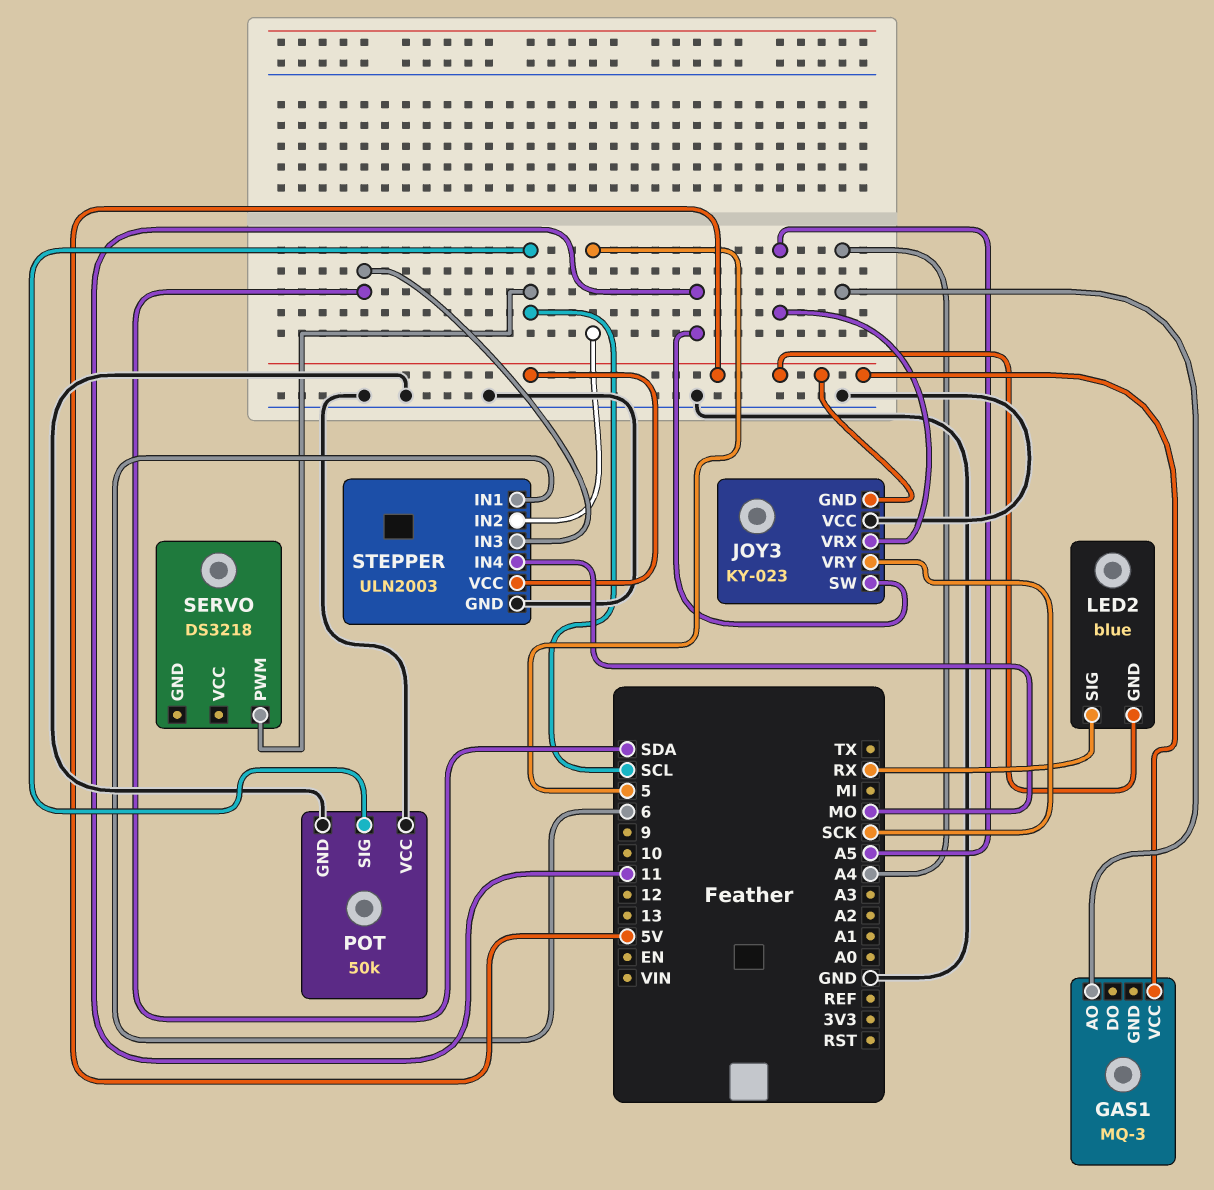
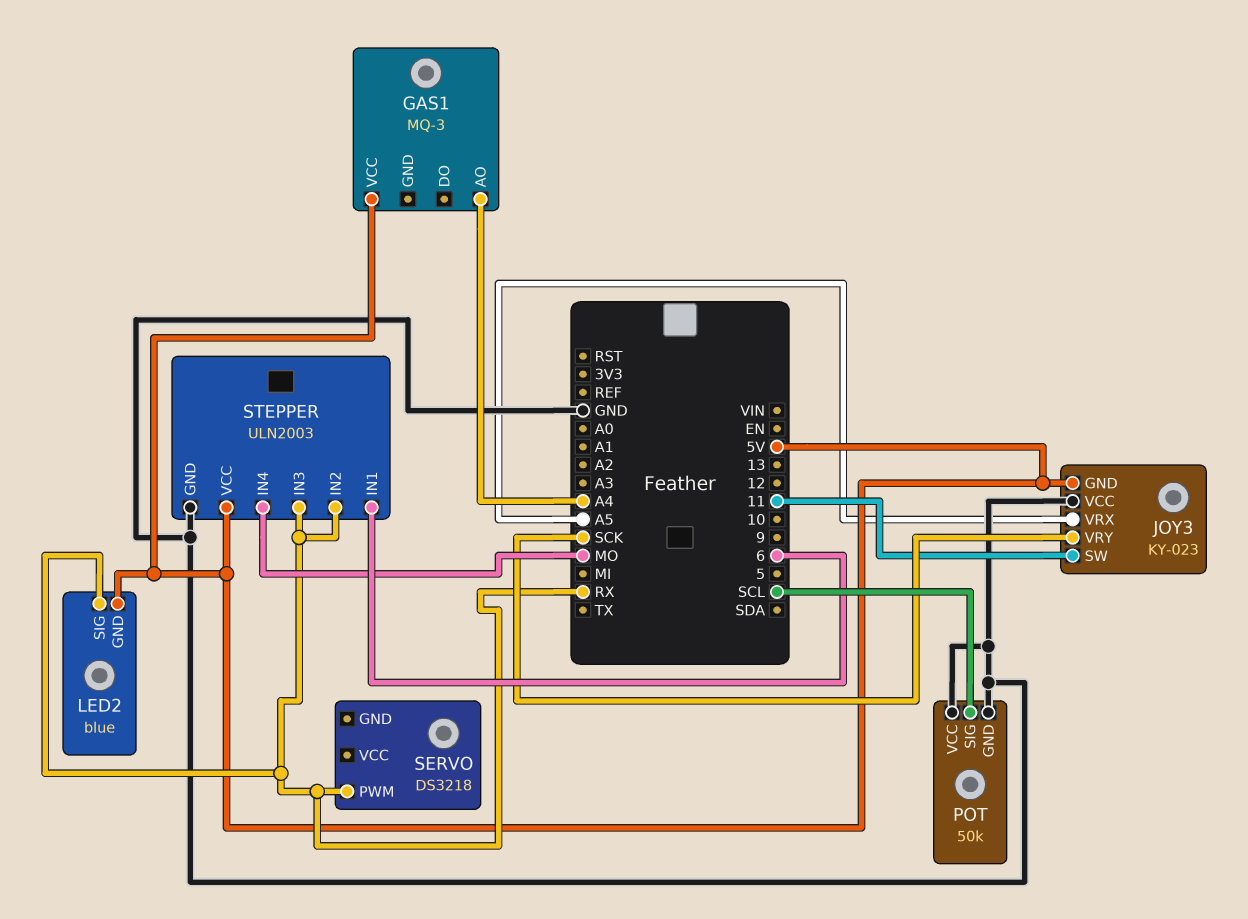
SERVO pin PWM: SCL -> RX
STEPPER pin IN2: 5 -> RX
STEPPER pin IN3: SDA -> RX

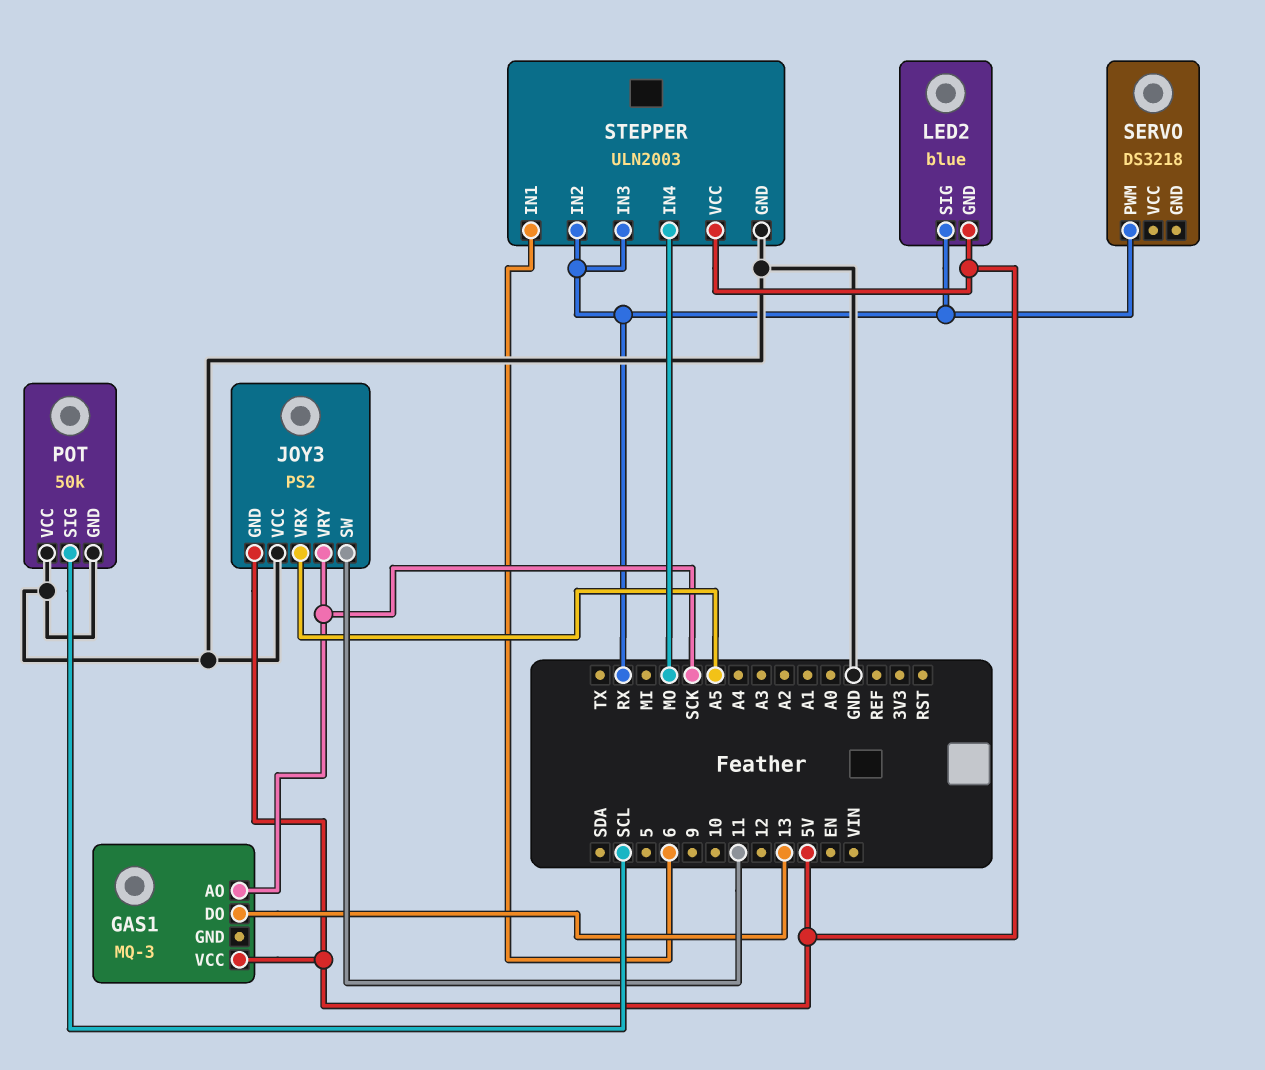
GAS1 pin AO: A4 -> SCK
GAS1 pin DO: none -> 13
JOY3: KY-023 -> PS2

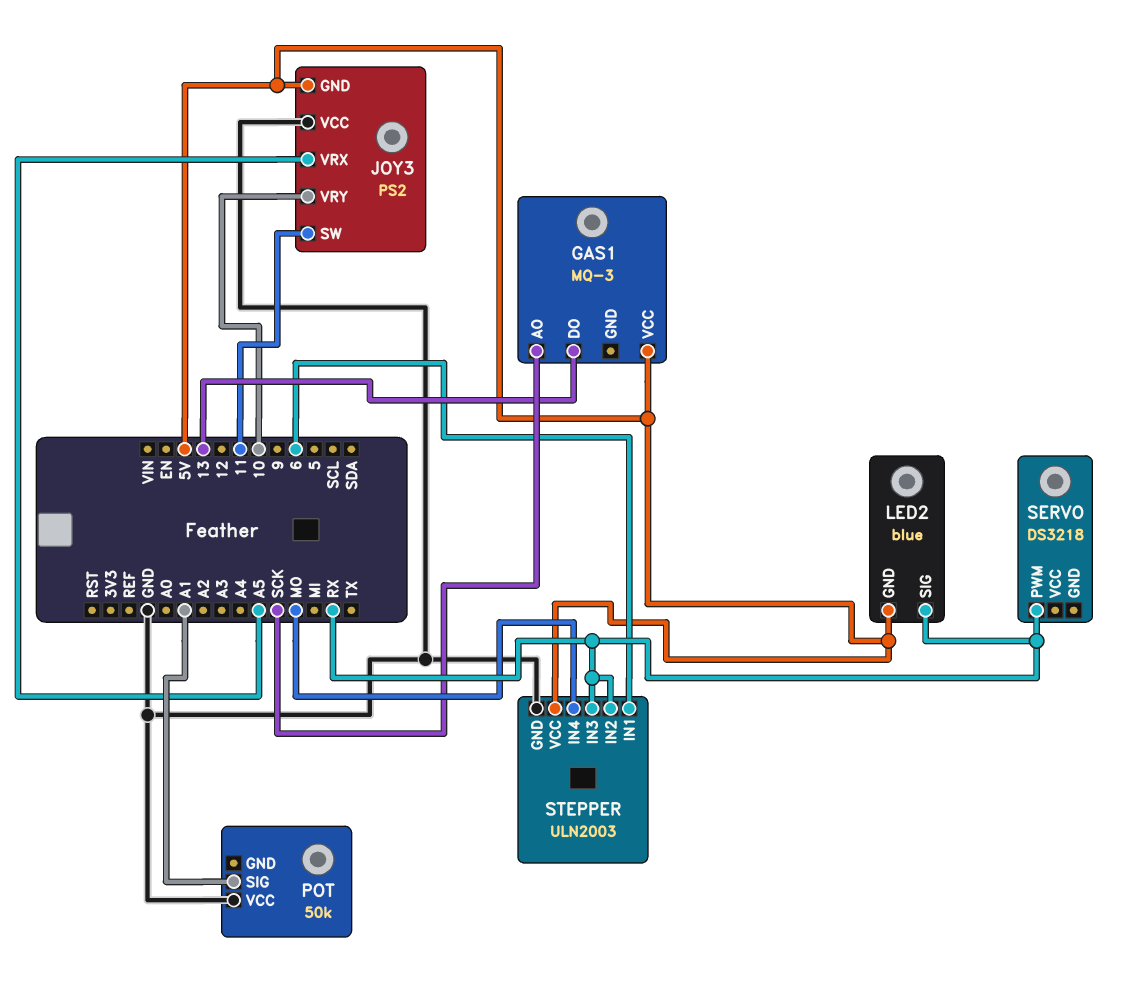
JOY3 pin VRY: SCK -> 10
POT pin GND: GND -> none
POT pin SIG: SCL -> A1

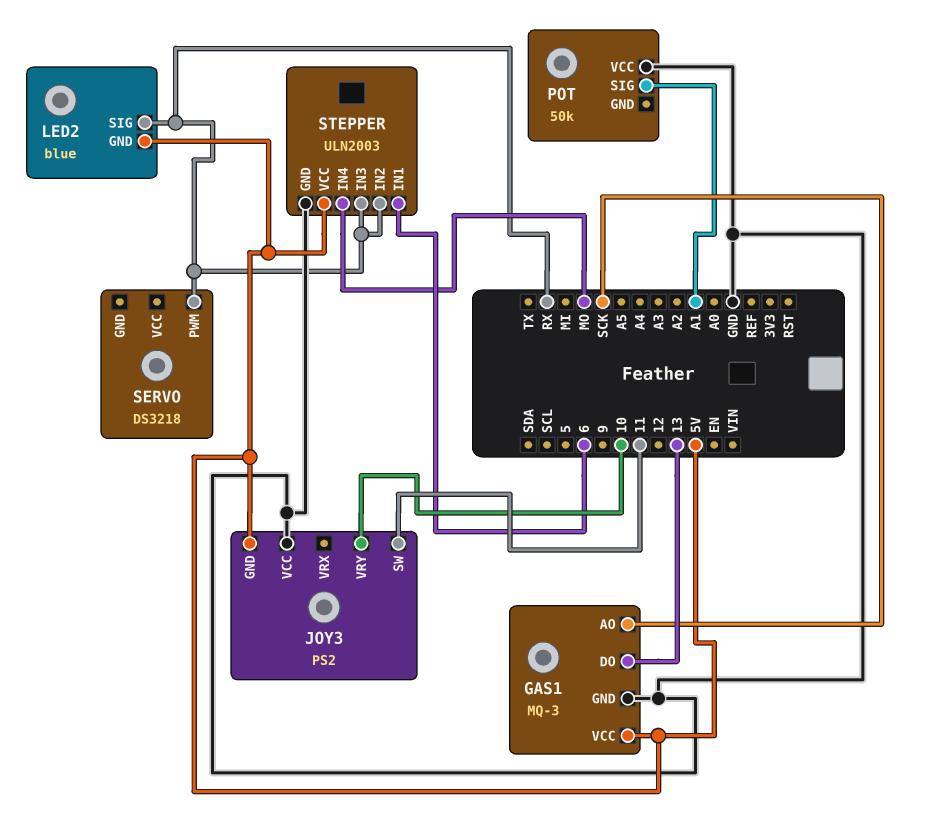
GAS1 pin GND: none -> GND
JOY3 pin VRX: A5 -> none

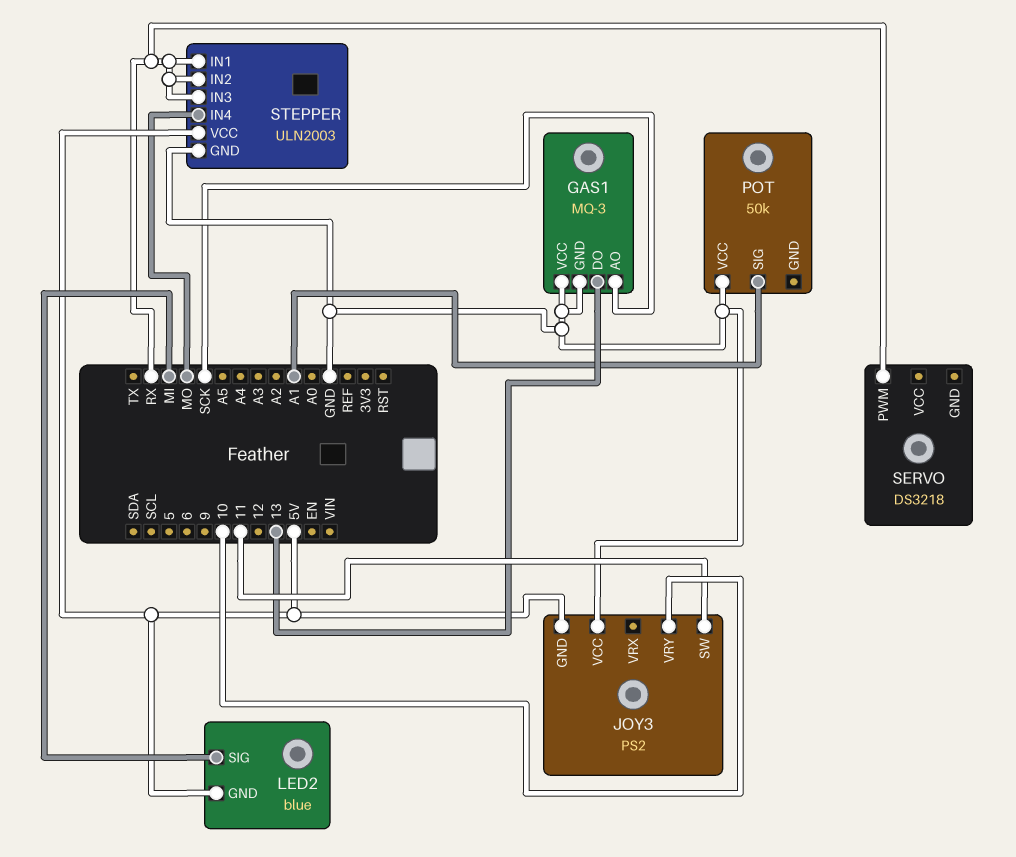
GAS1 pin VCC: 5V -> GND
LED2 pin SIG: RX -> MI
STEPPER pin IN1: 6 -> RX

